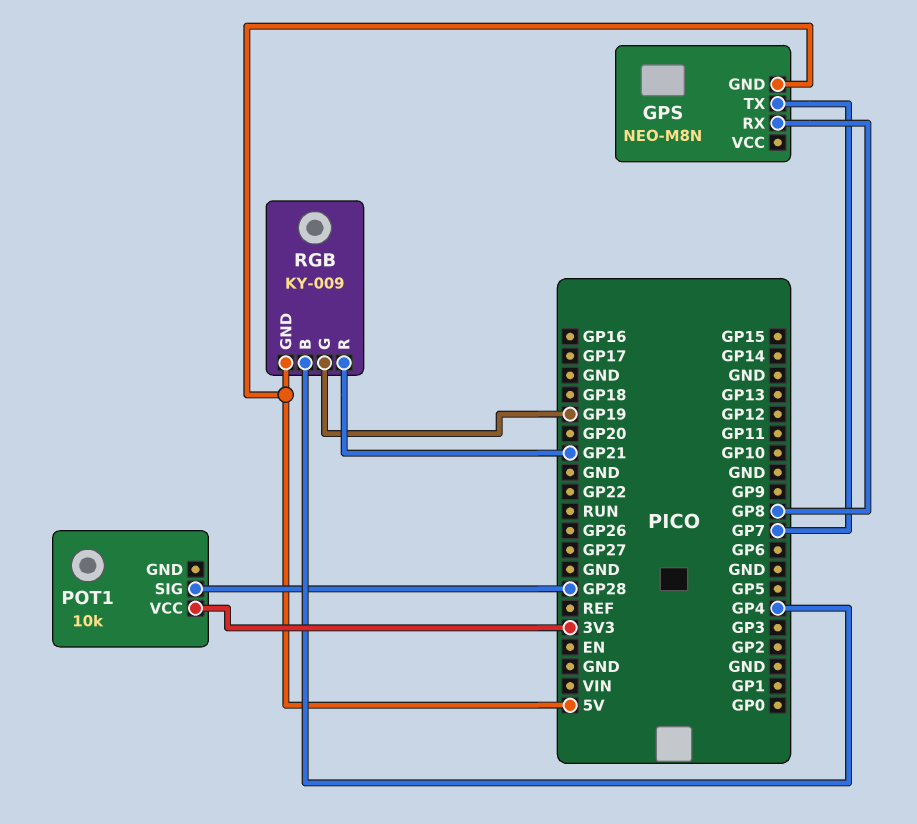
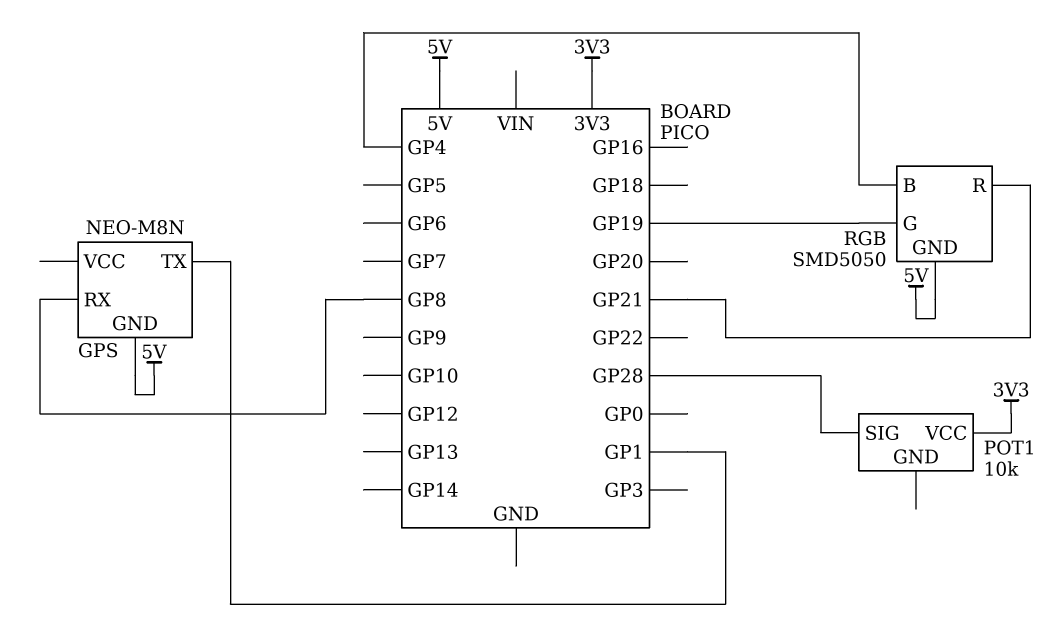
GPS pin TX: GP7 -> GP1
RGB: KY-009 -> SMD5050

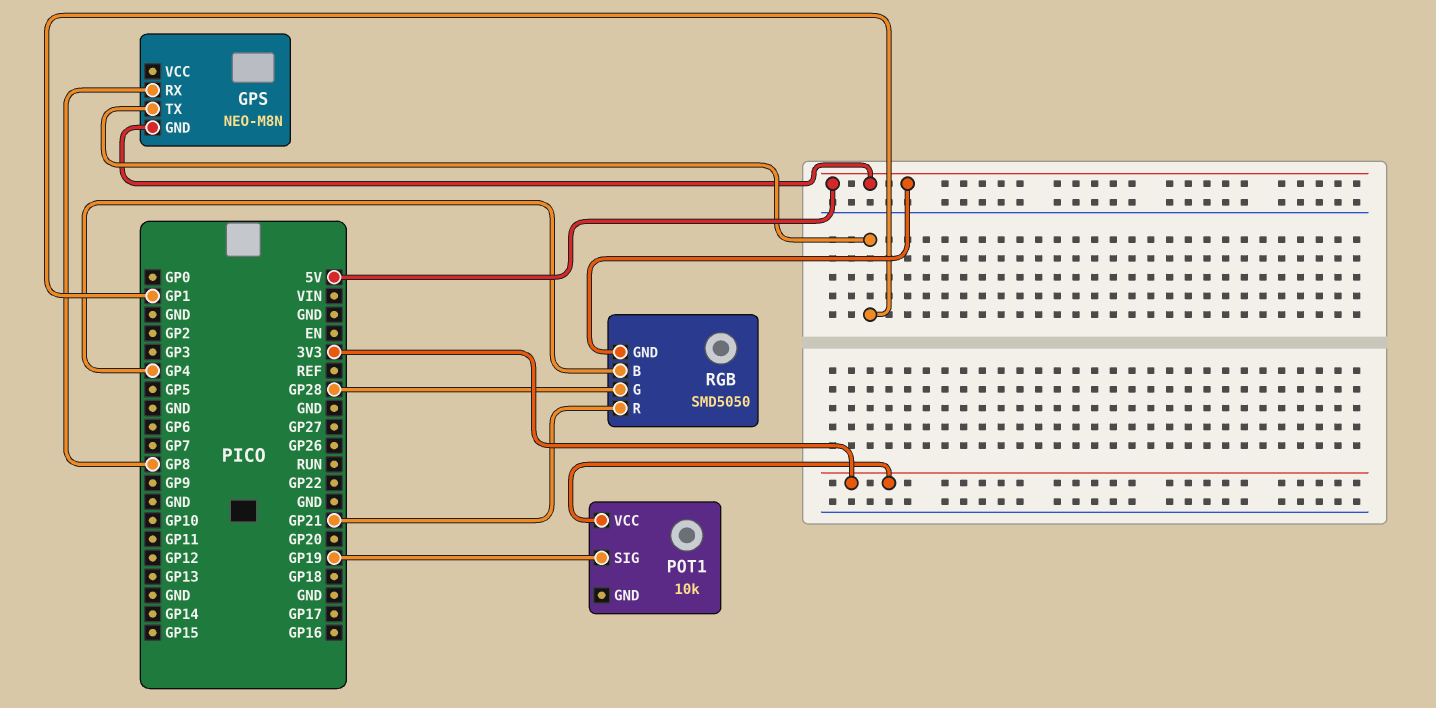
POT1 pin SIG: GP28 -> GP19
RGB pin G: GP19 -> GP28

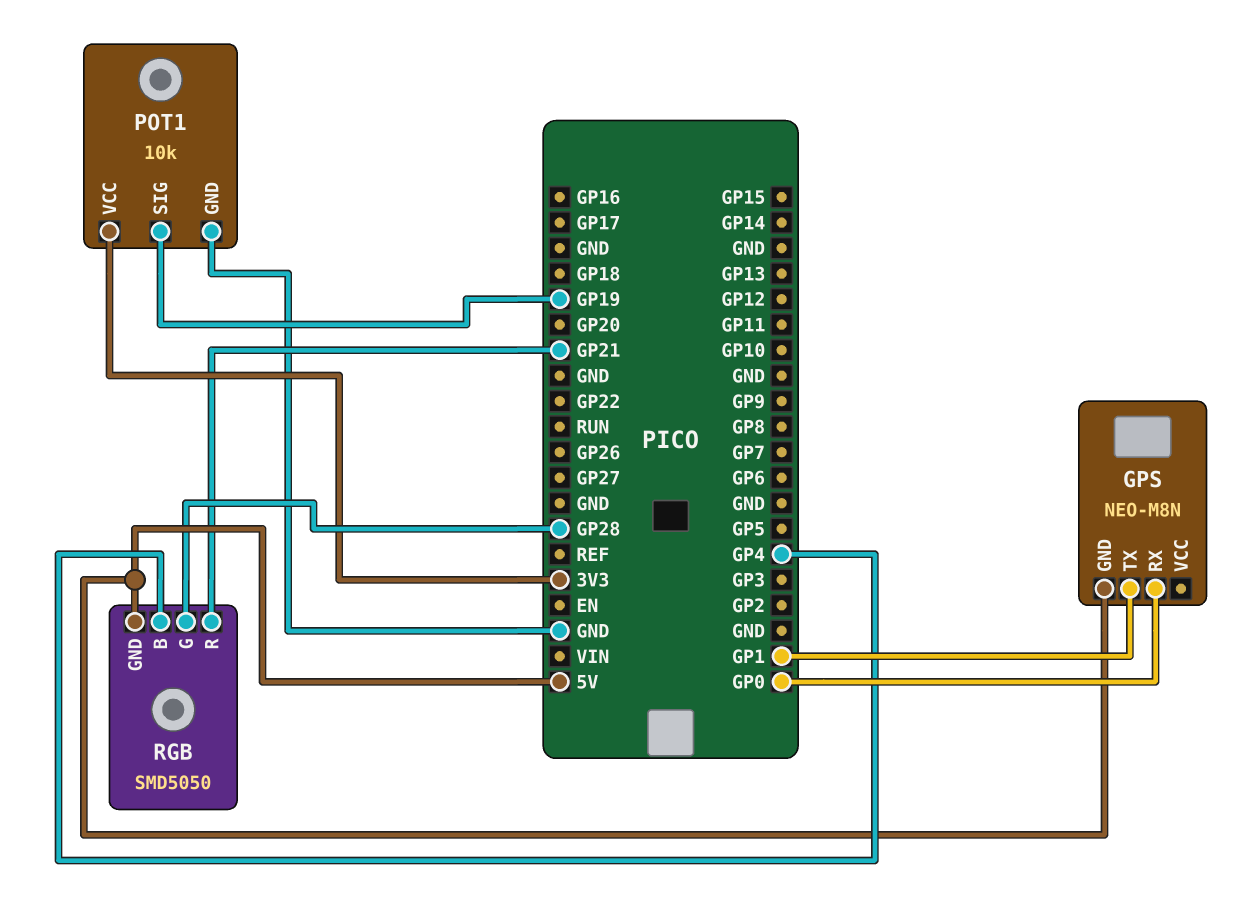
GPS pin RX: GP8 -> GP0
POT1 pin GND: none -> GND

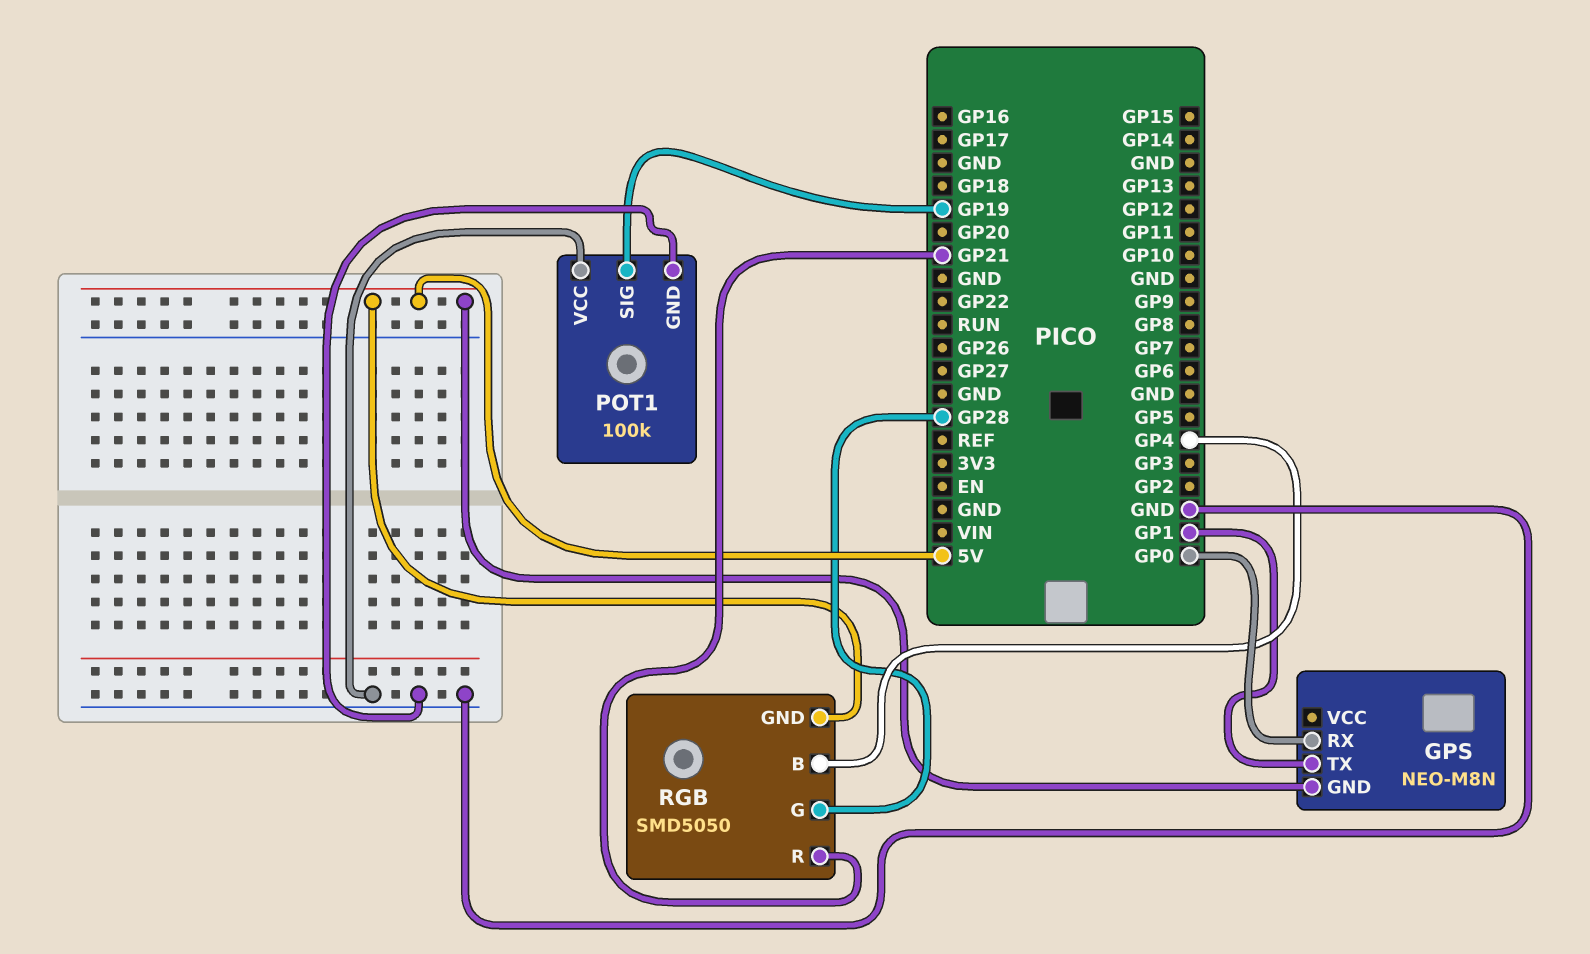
POT1: 10k -> 100k
POT1 pin VCC: 3V3 -> GND

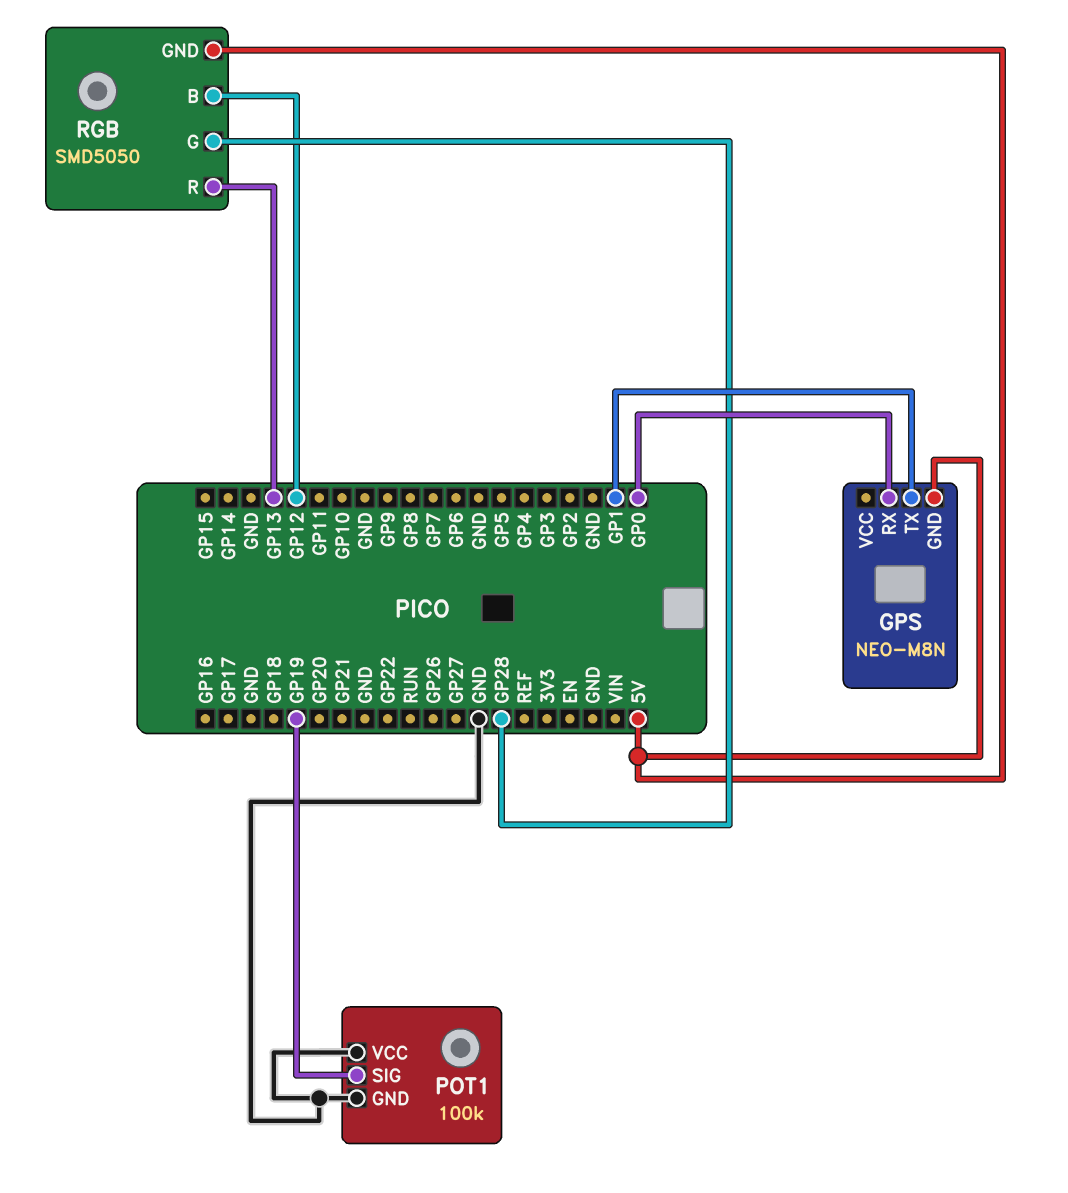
RGB pin B: GP4 -> GP12
RGB pin R: GP21 -> GP13

